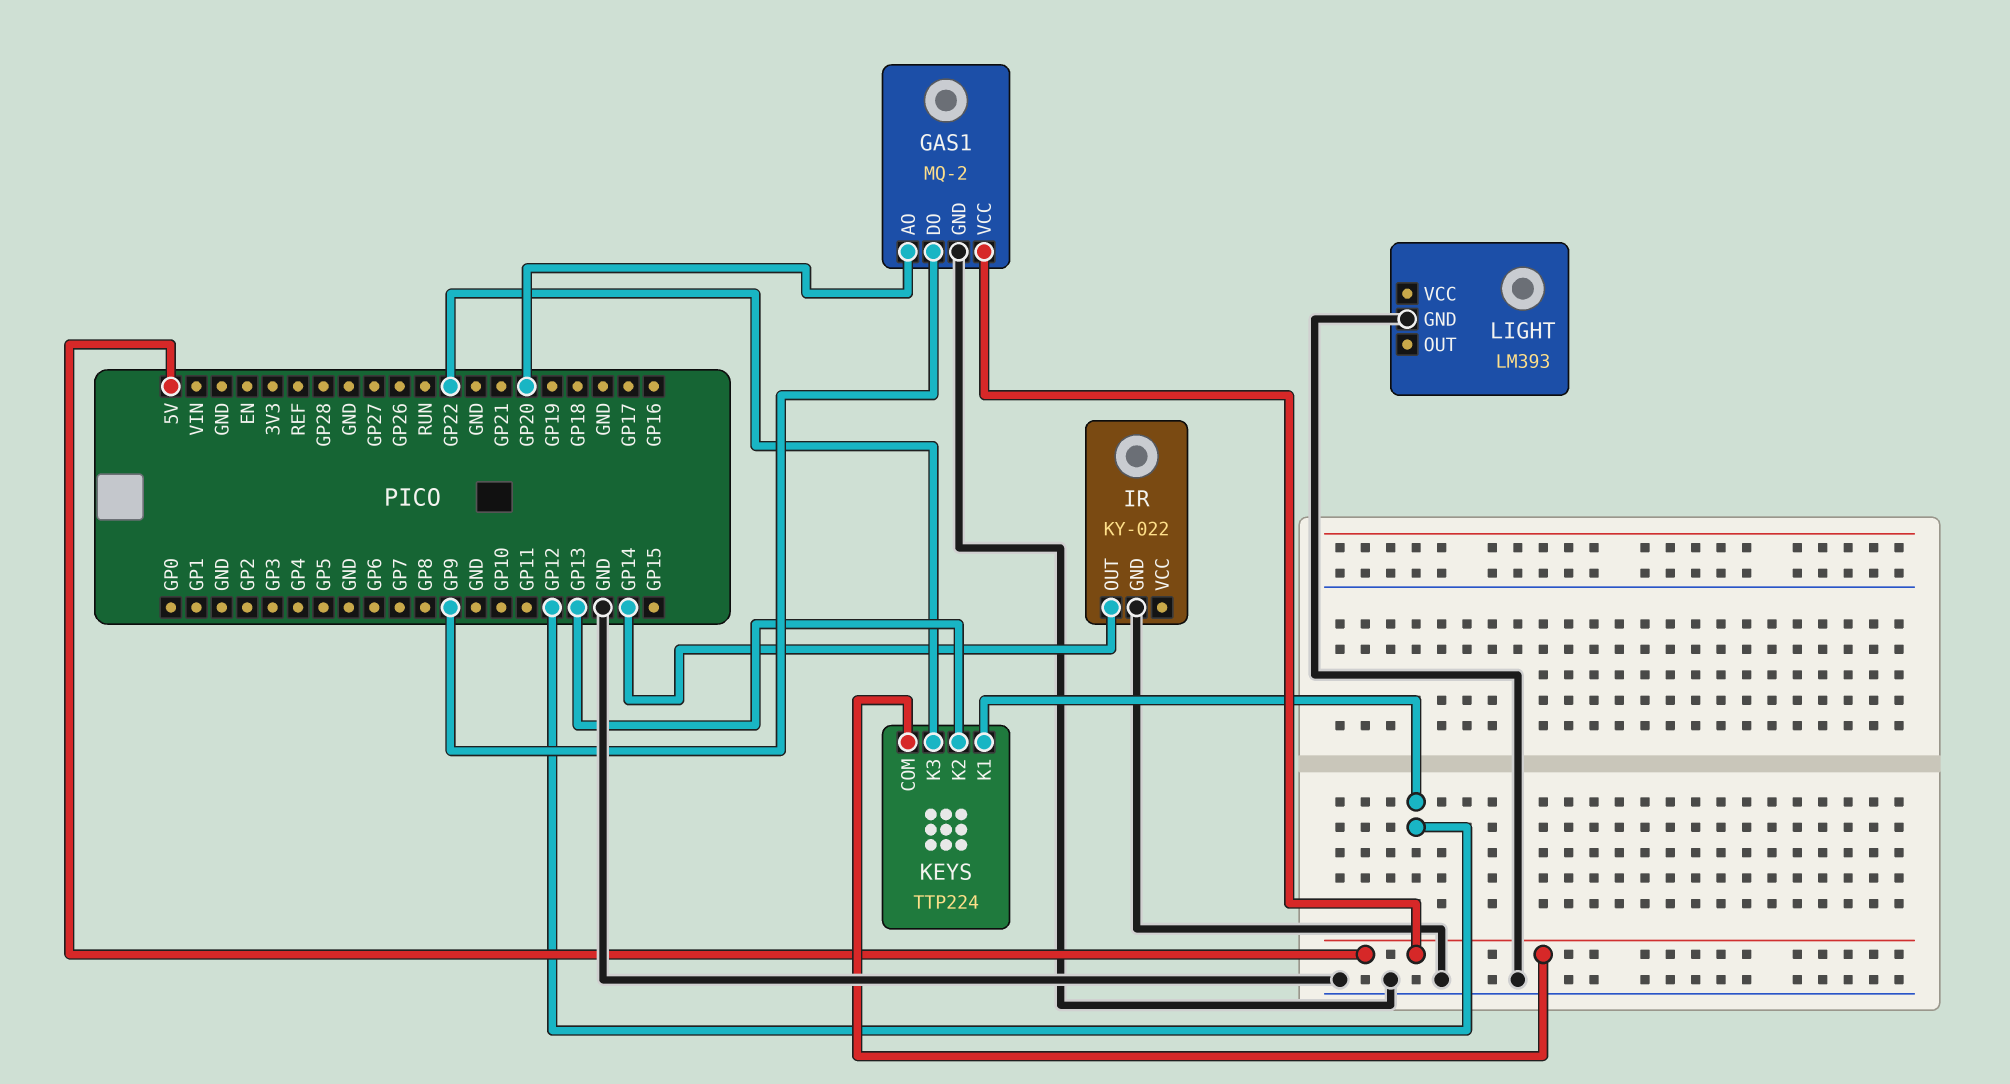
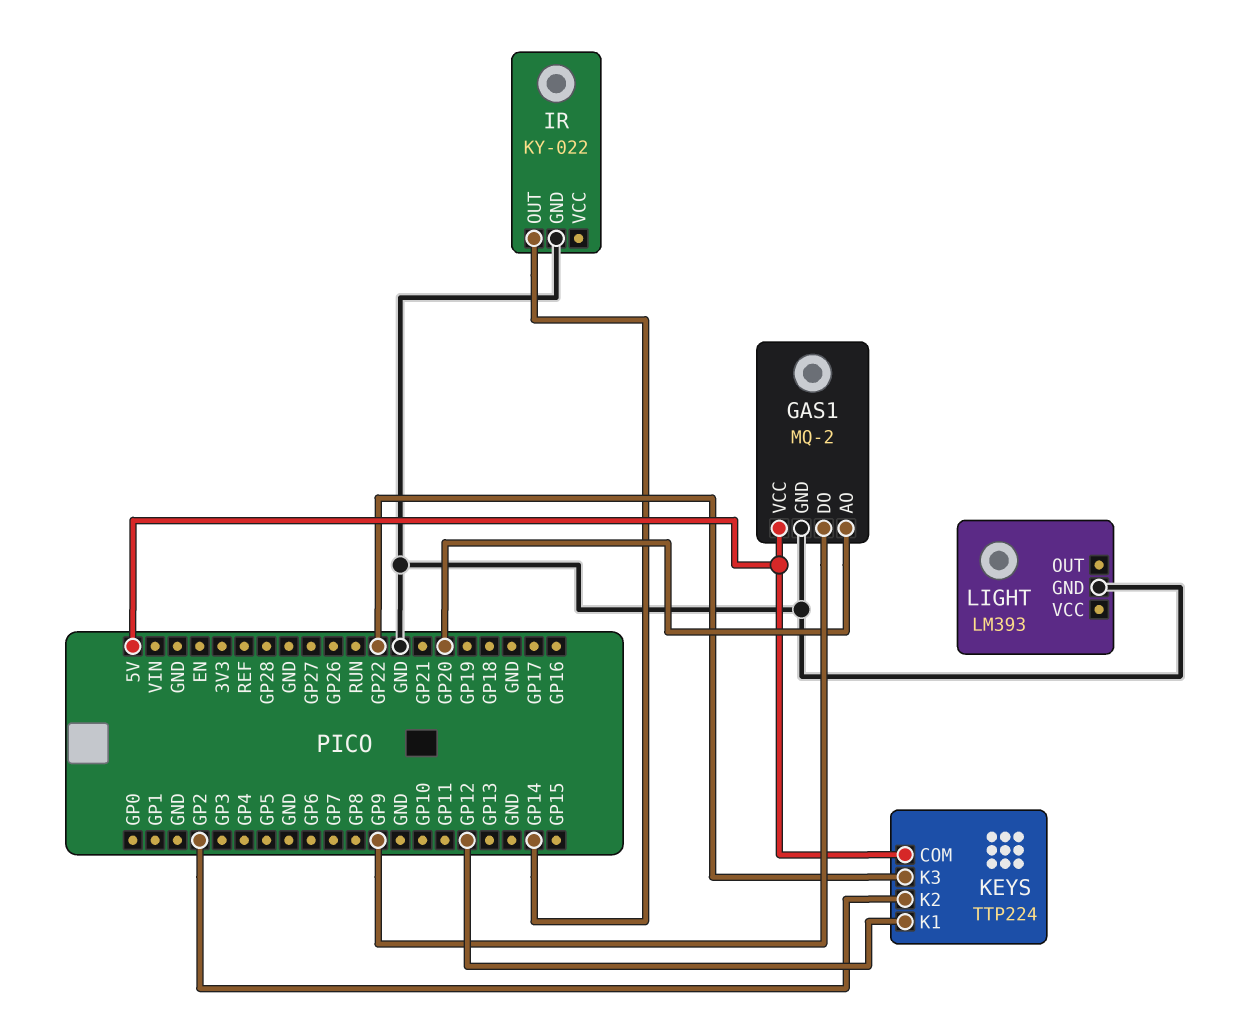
KEYS pin K2: GP13 -> GP2

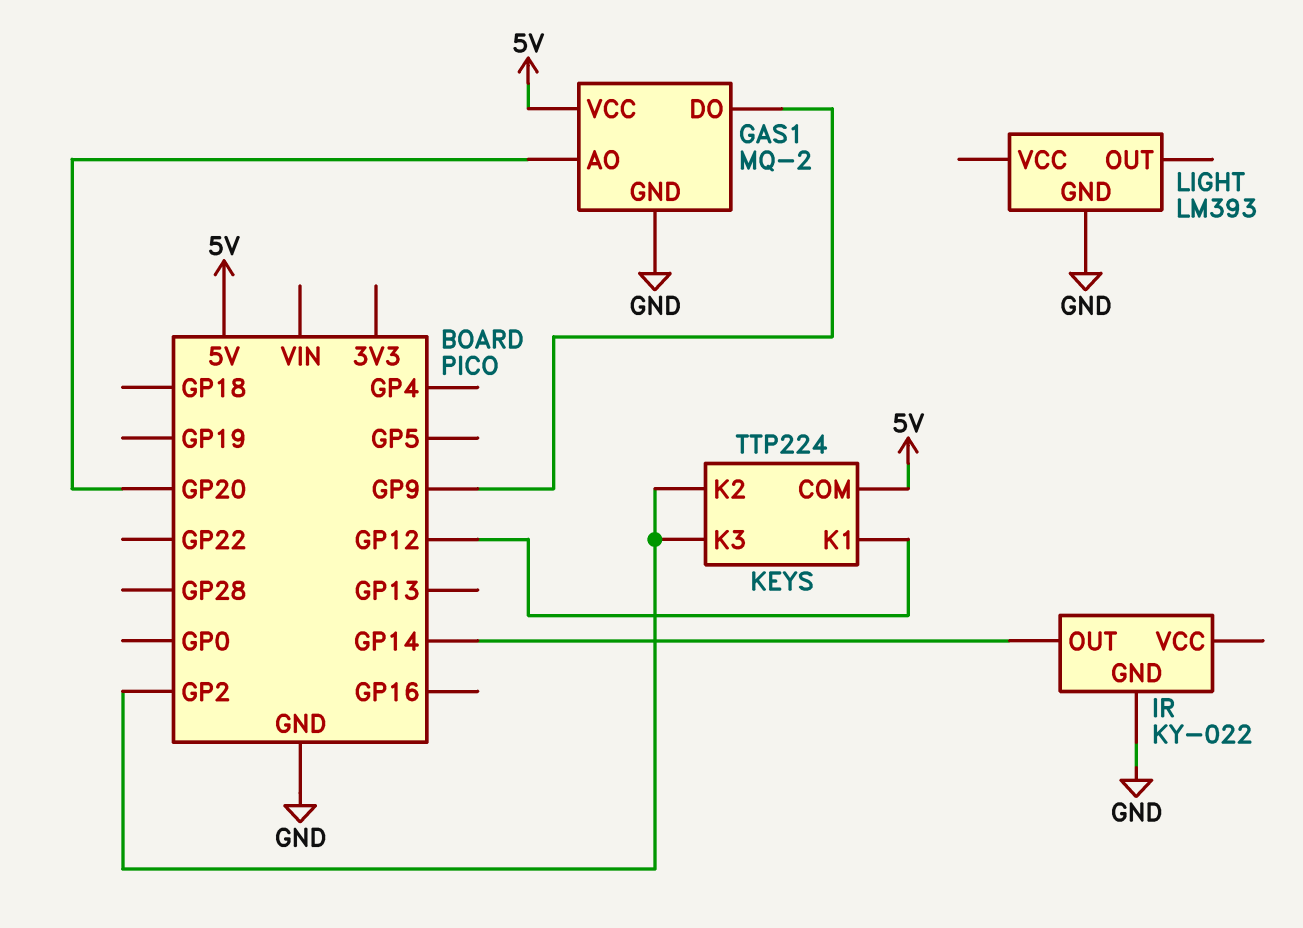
KEYS pin K3: GP22 -> GP2

